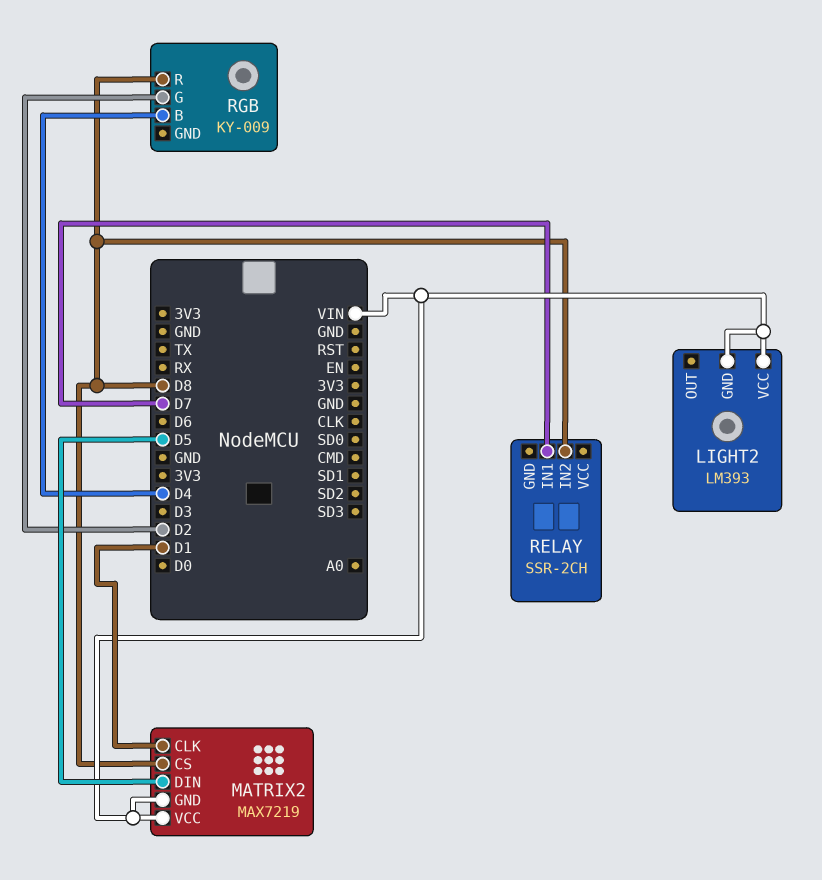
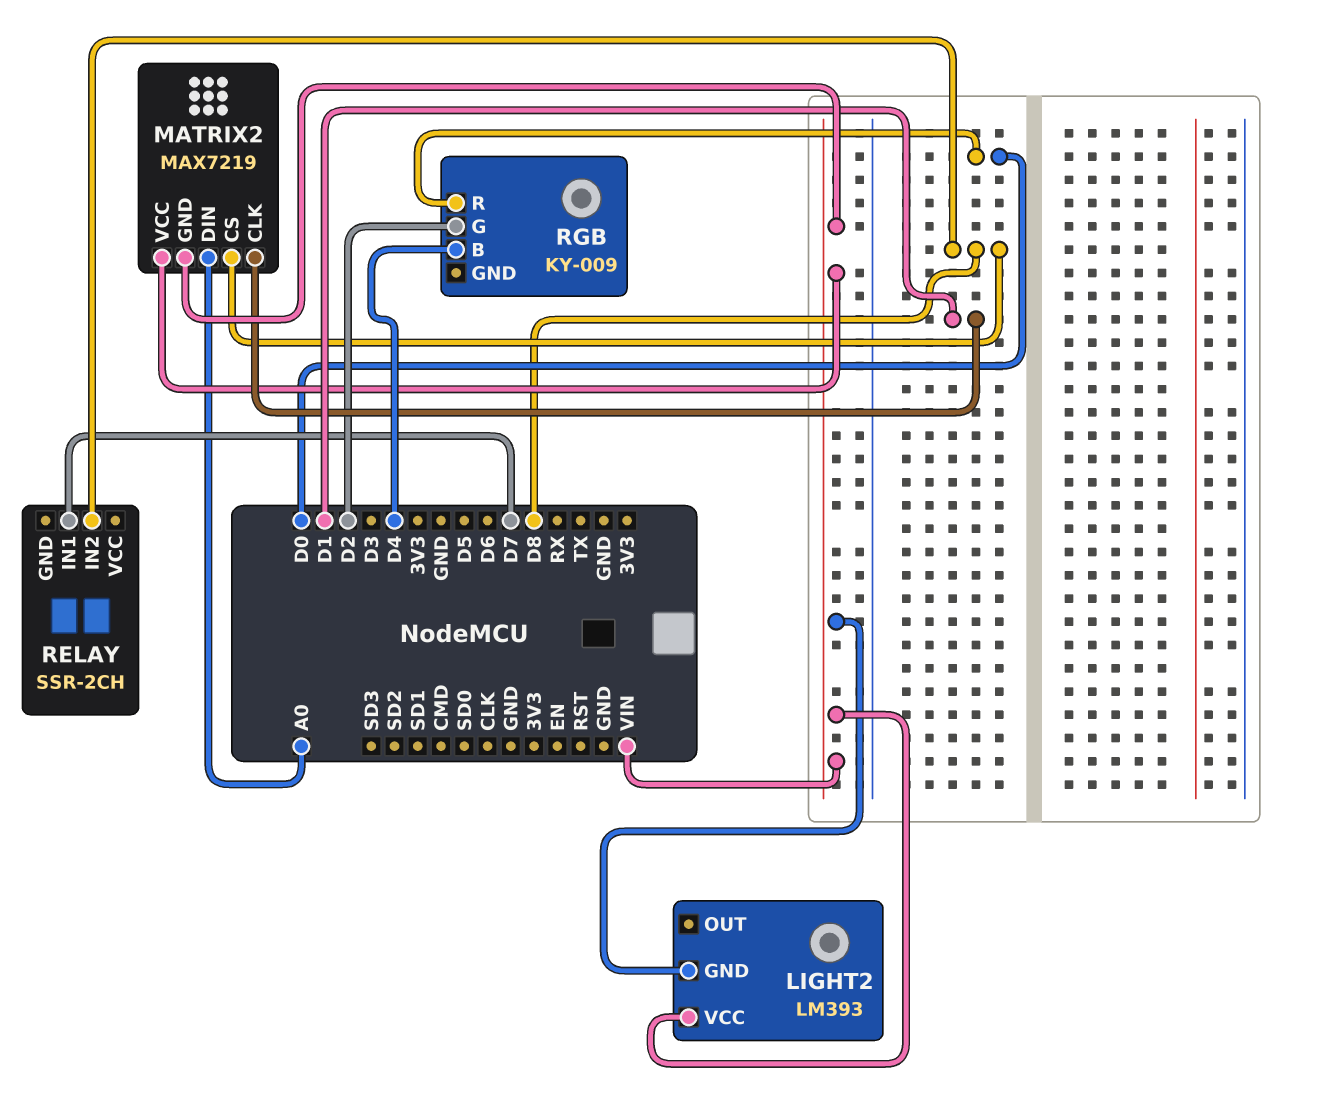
MATRIX2 pin DIN: D5 -> A0
RGB pin R: D8 -> D0

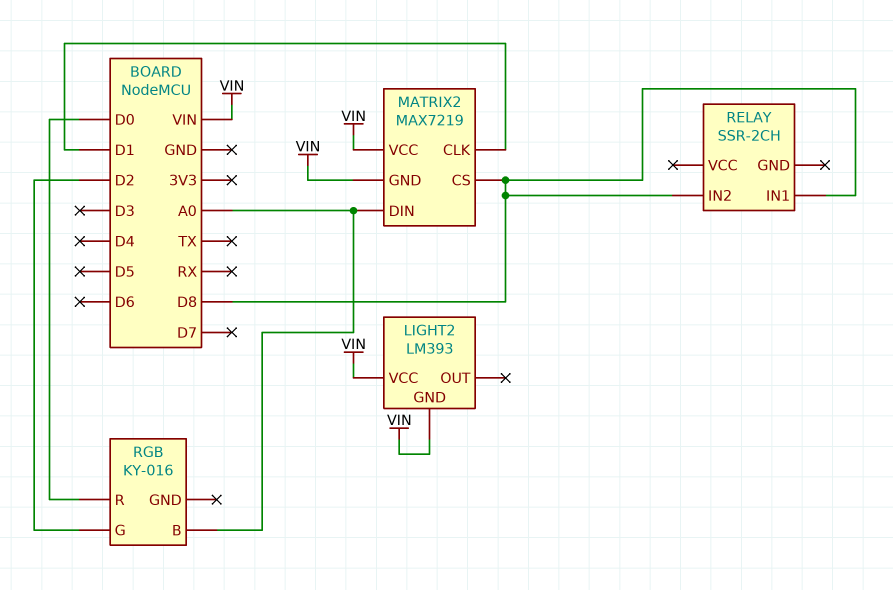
RELAY pin IN1: D7 -> D8
RGB: KY-009 -> KY-016
RGB pin B: D4 -> A0

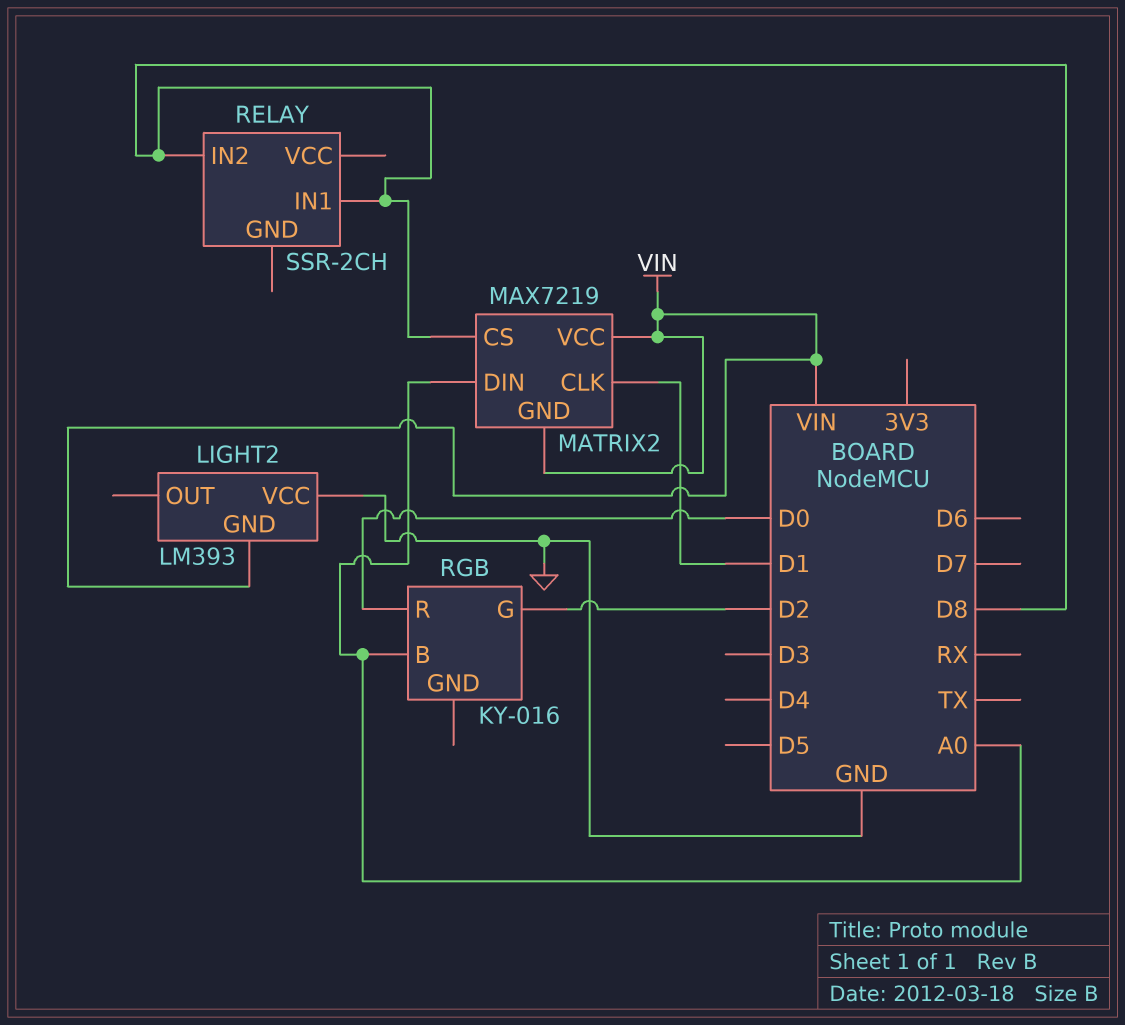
LIGHT2 pin VCC: VIN -> GND

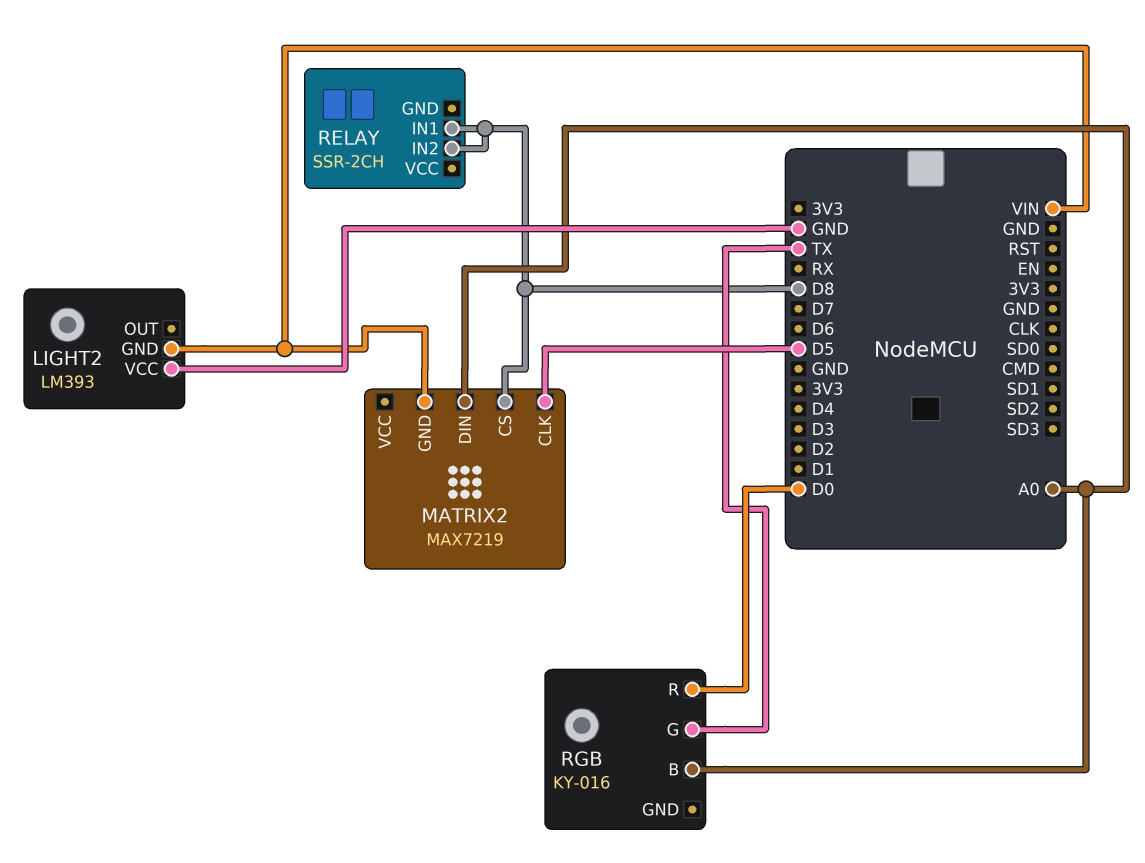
MATRIX2 pin CLK: D1 -> D5
MATRIX2 pin VCC: VIN -> none
RGB pin G: D2 -> TX

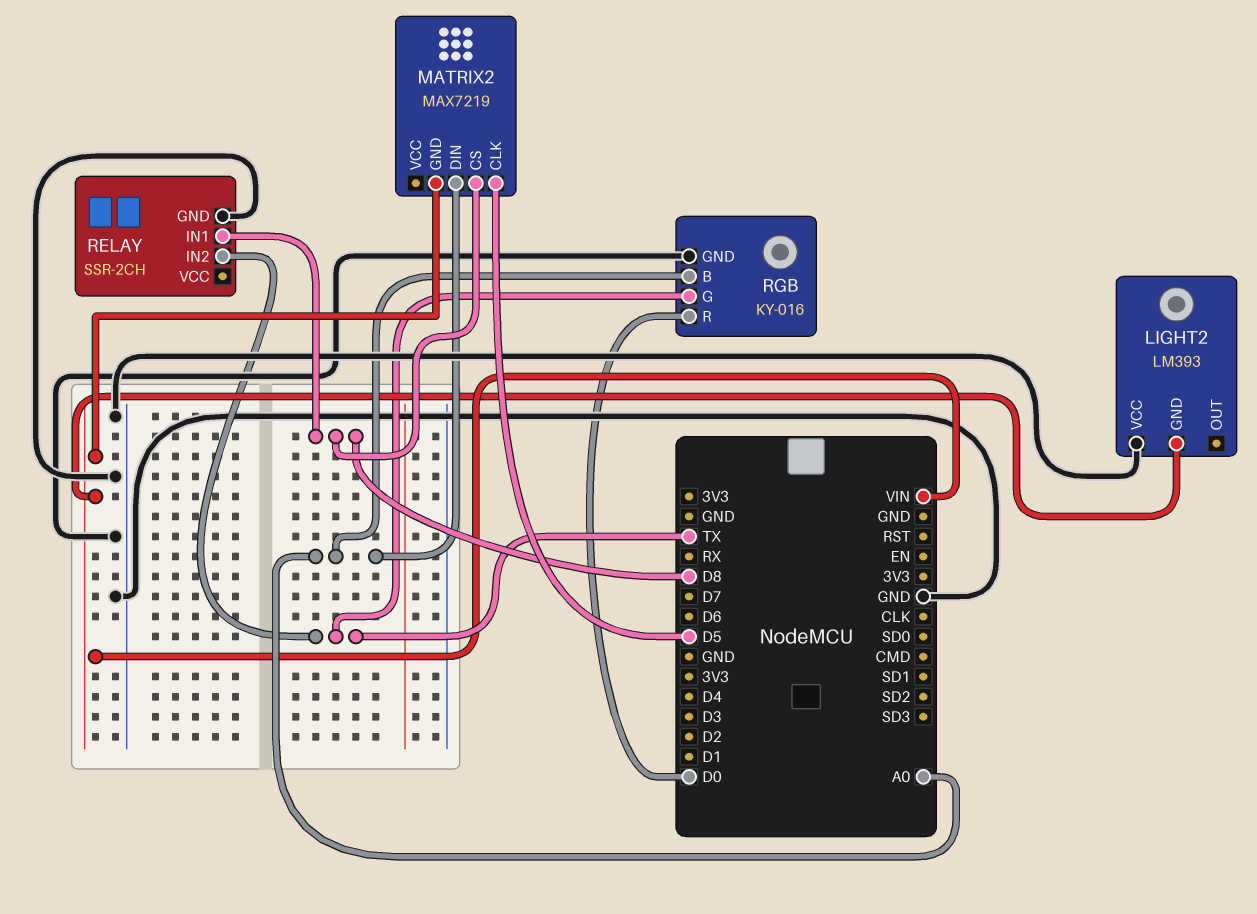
RELAY pin GND: none -> GND
RELAY pin IN2: D8 -> TX
RGB pin GND: none -> GND

